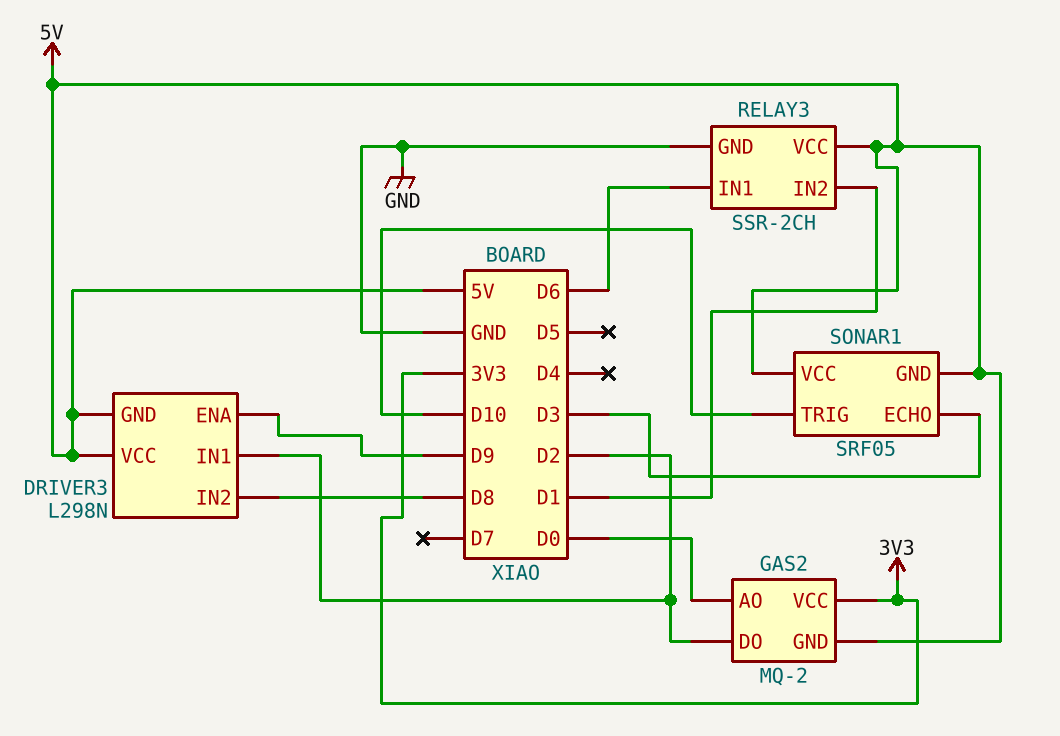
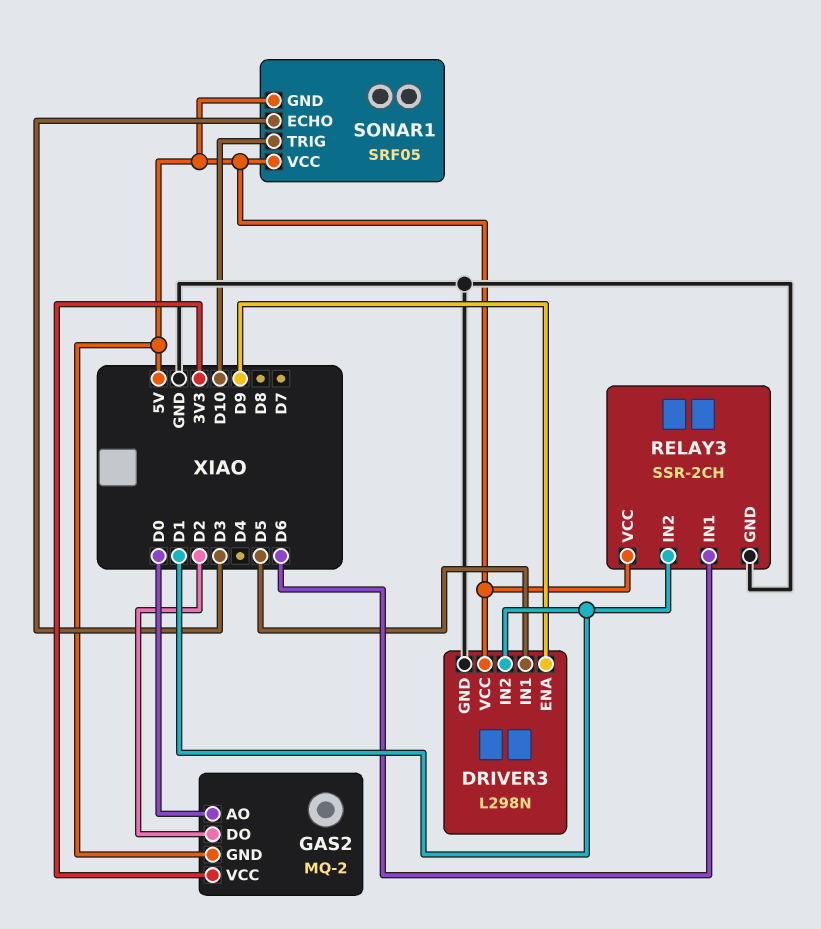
DRIVER3 pin GND: 5V -> GND
DRIVER3 pin IN1: D2 -> D5
DRIVER3 pin IN2: D8 -> D1

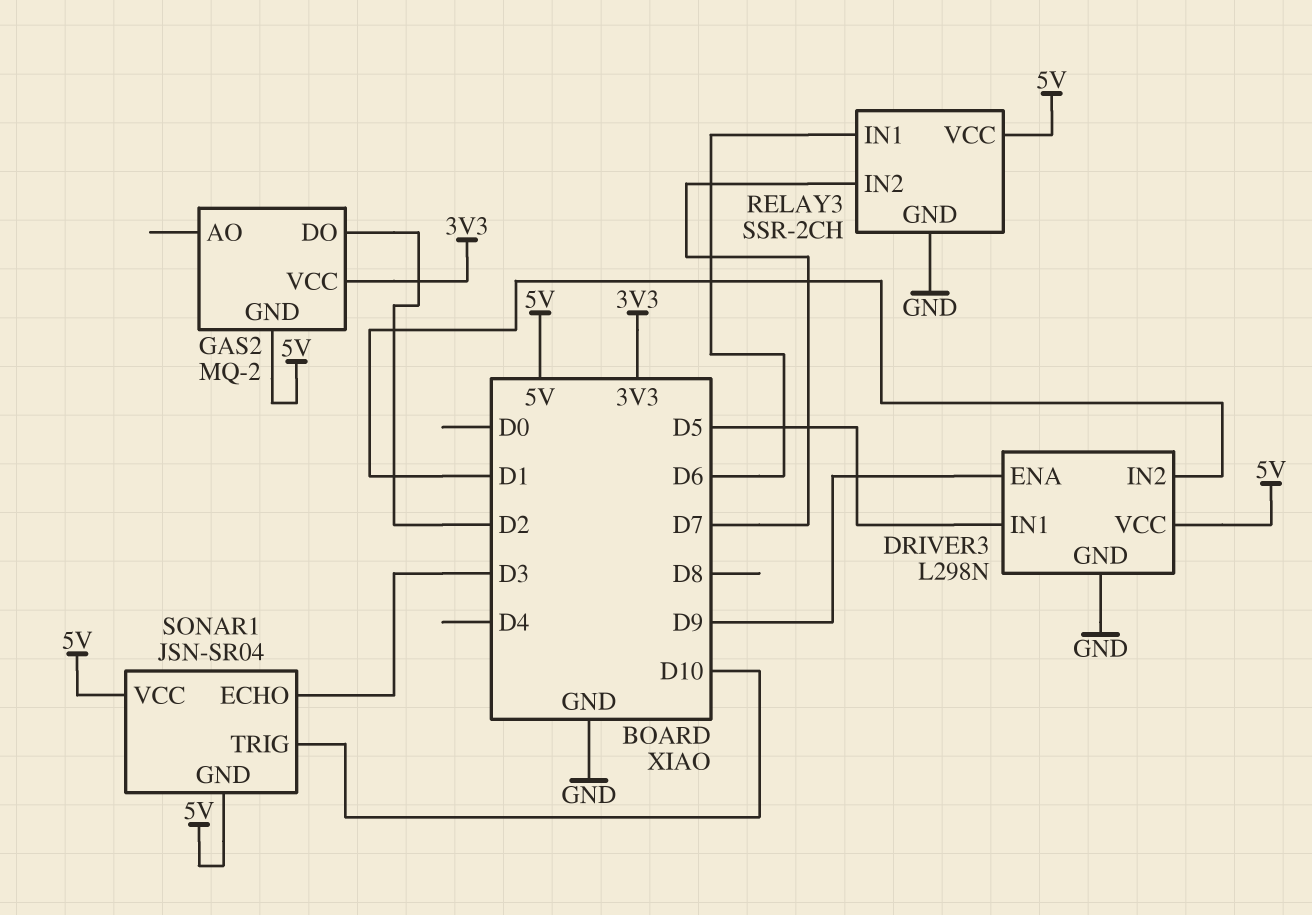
GAS2 pin AO: D0 -> none
RELAY3 pin IN2: D1 -> D7
SONAR1: SRF05 -> JSN-SR04

